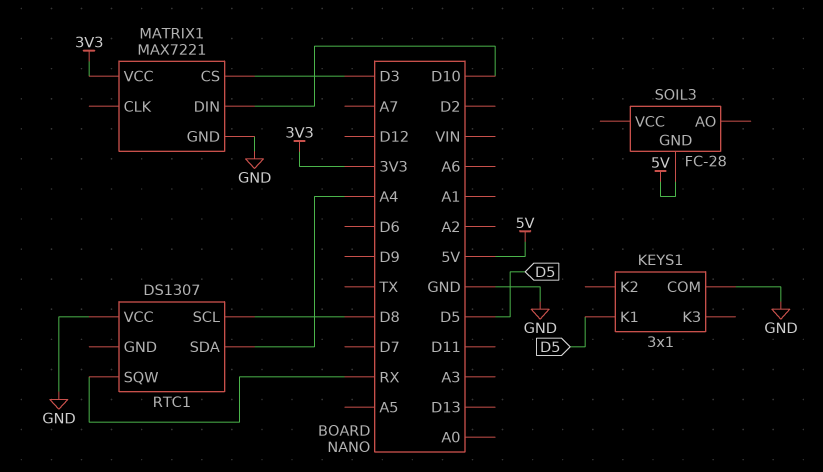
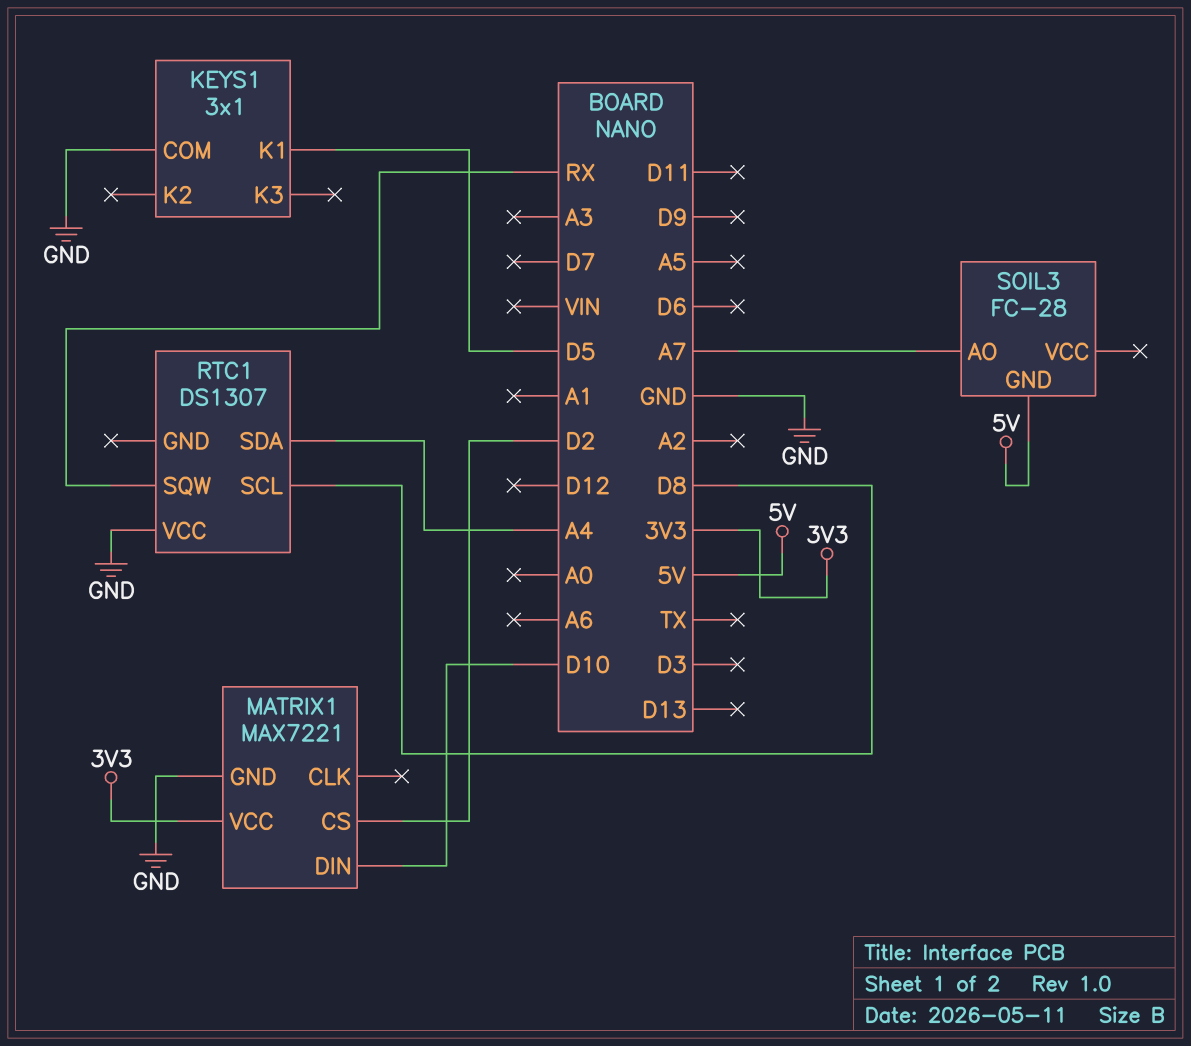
MATRIX1 pin CS: D3 -> D2
SOIL3 pin AO: none -> A7

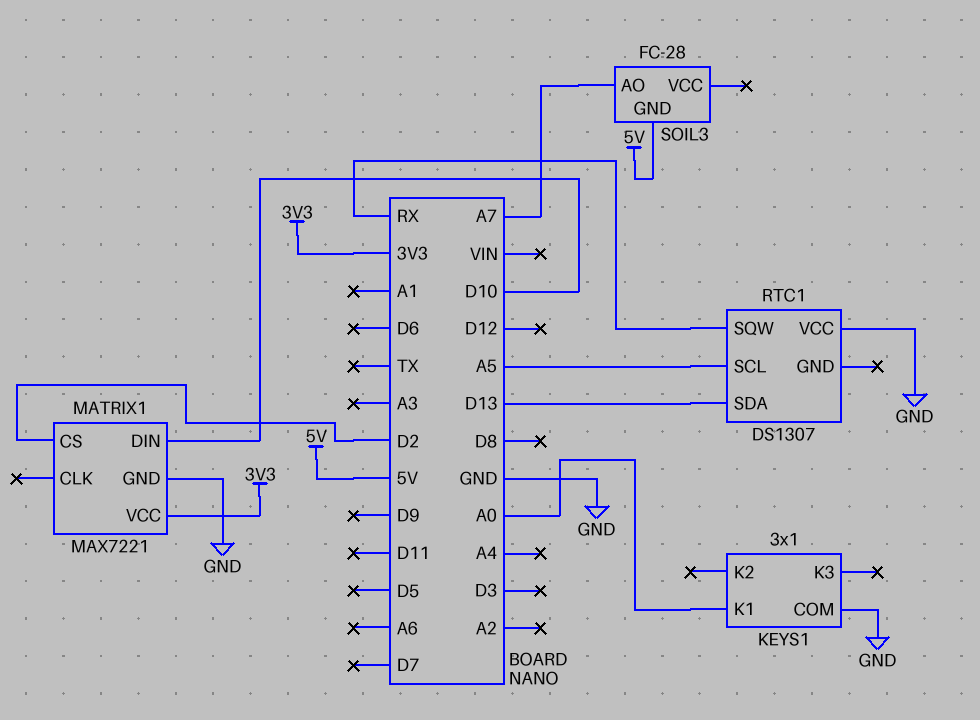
KEYS1 pin K1: D5 -> A0
RTC1 pin SCL: D8 -> A5
RTC1 pin SDA: A4 -> D13

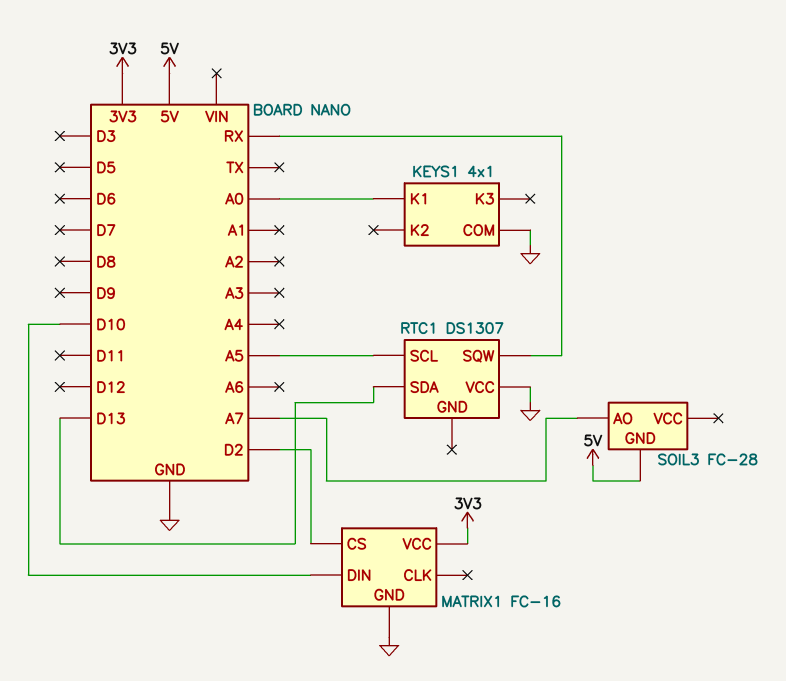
KEYS1: 3x1 -> 4x1
MATRIX1: MAX7221 -> FC-16

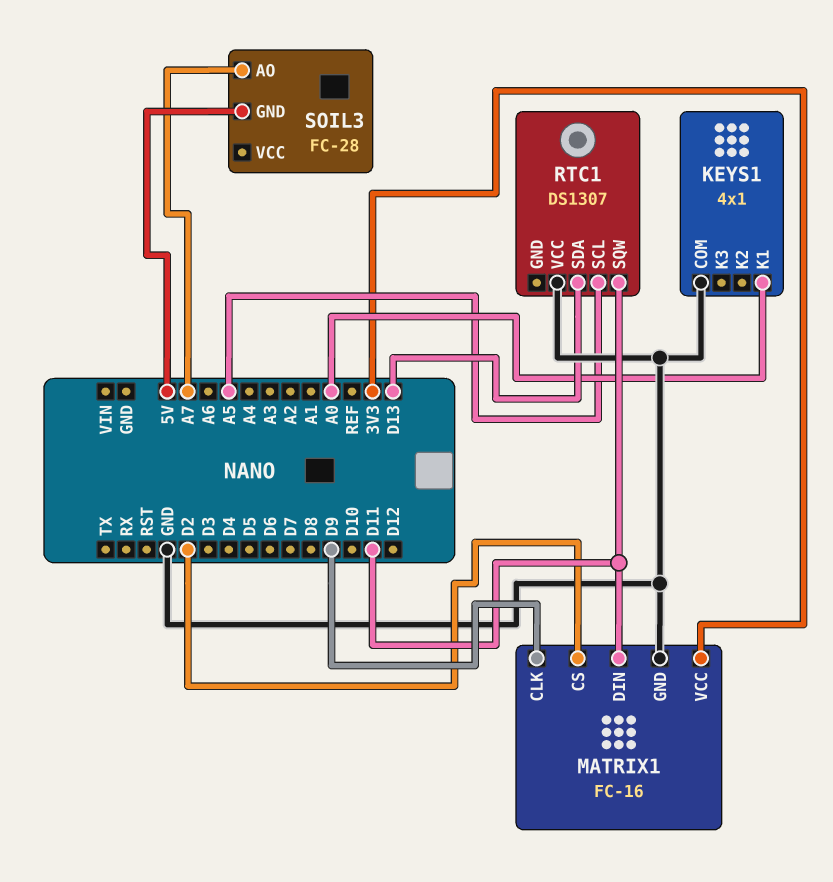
MATRIX1 pin CLK: none -> D9
MATRIX1 pin DIN: D10 -> D11
RTC1 pin SQW: RX -> D11

